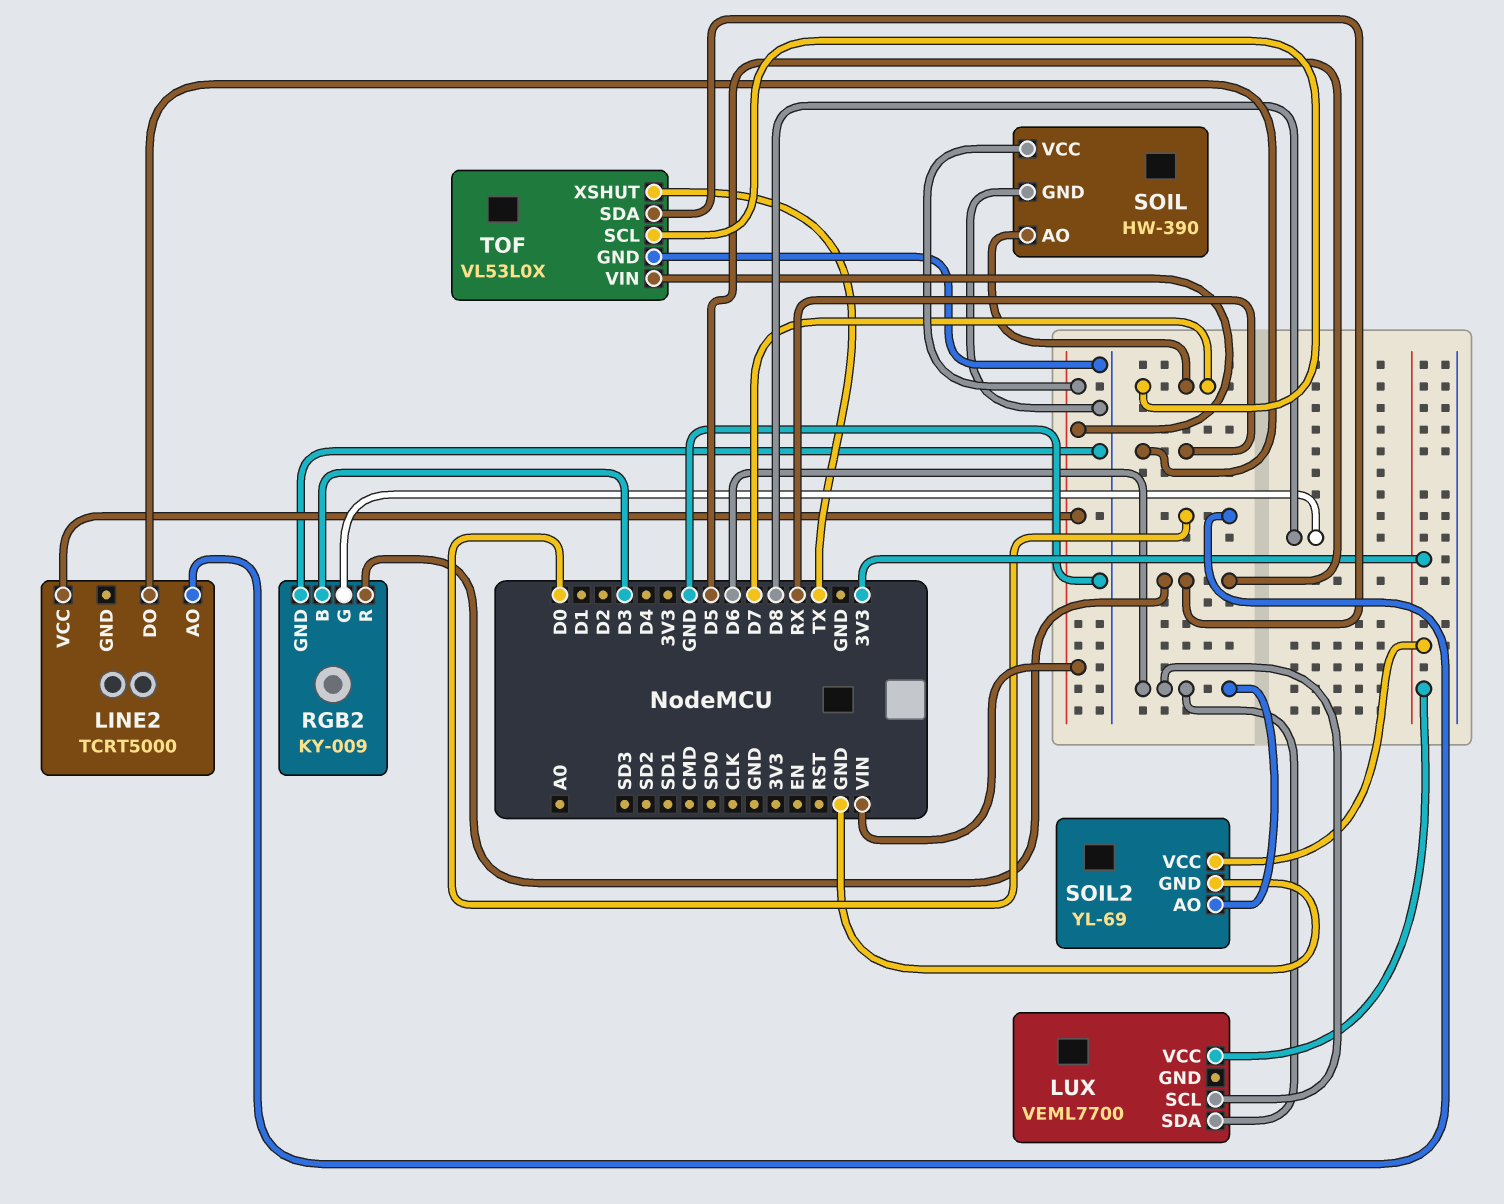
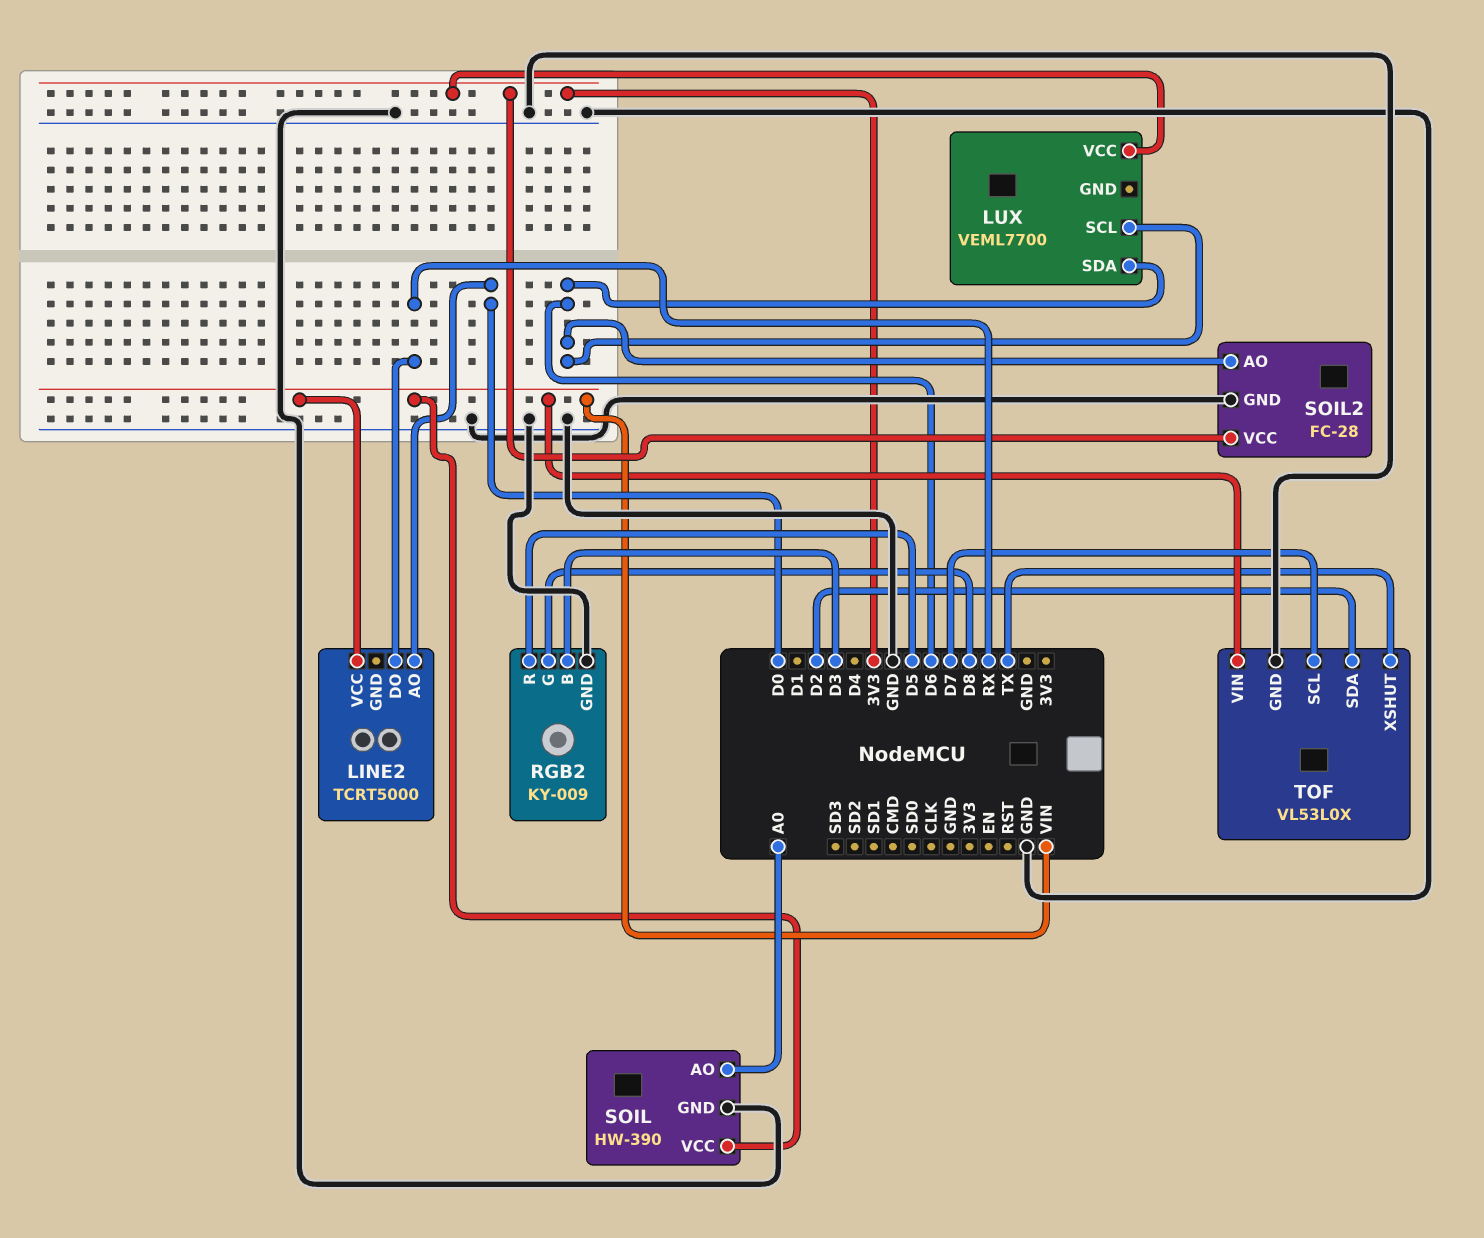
SOIL pin AO: D7 -> A0
SOIL2: YL-69 -> FC-28
TOF pin SDA: D5 -> D2

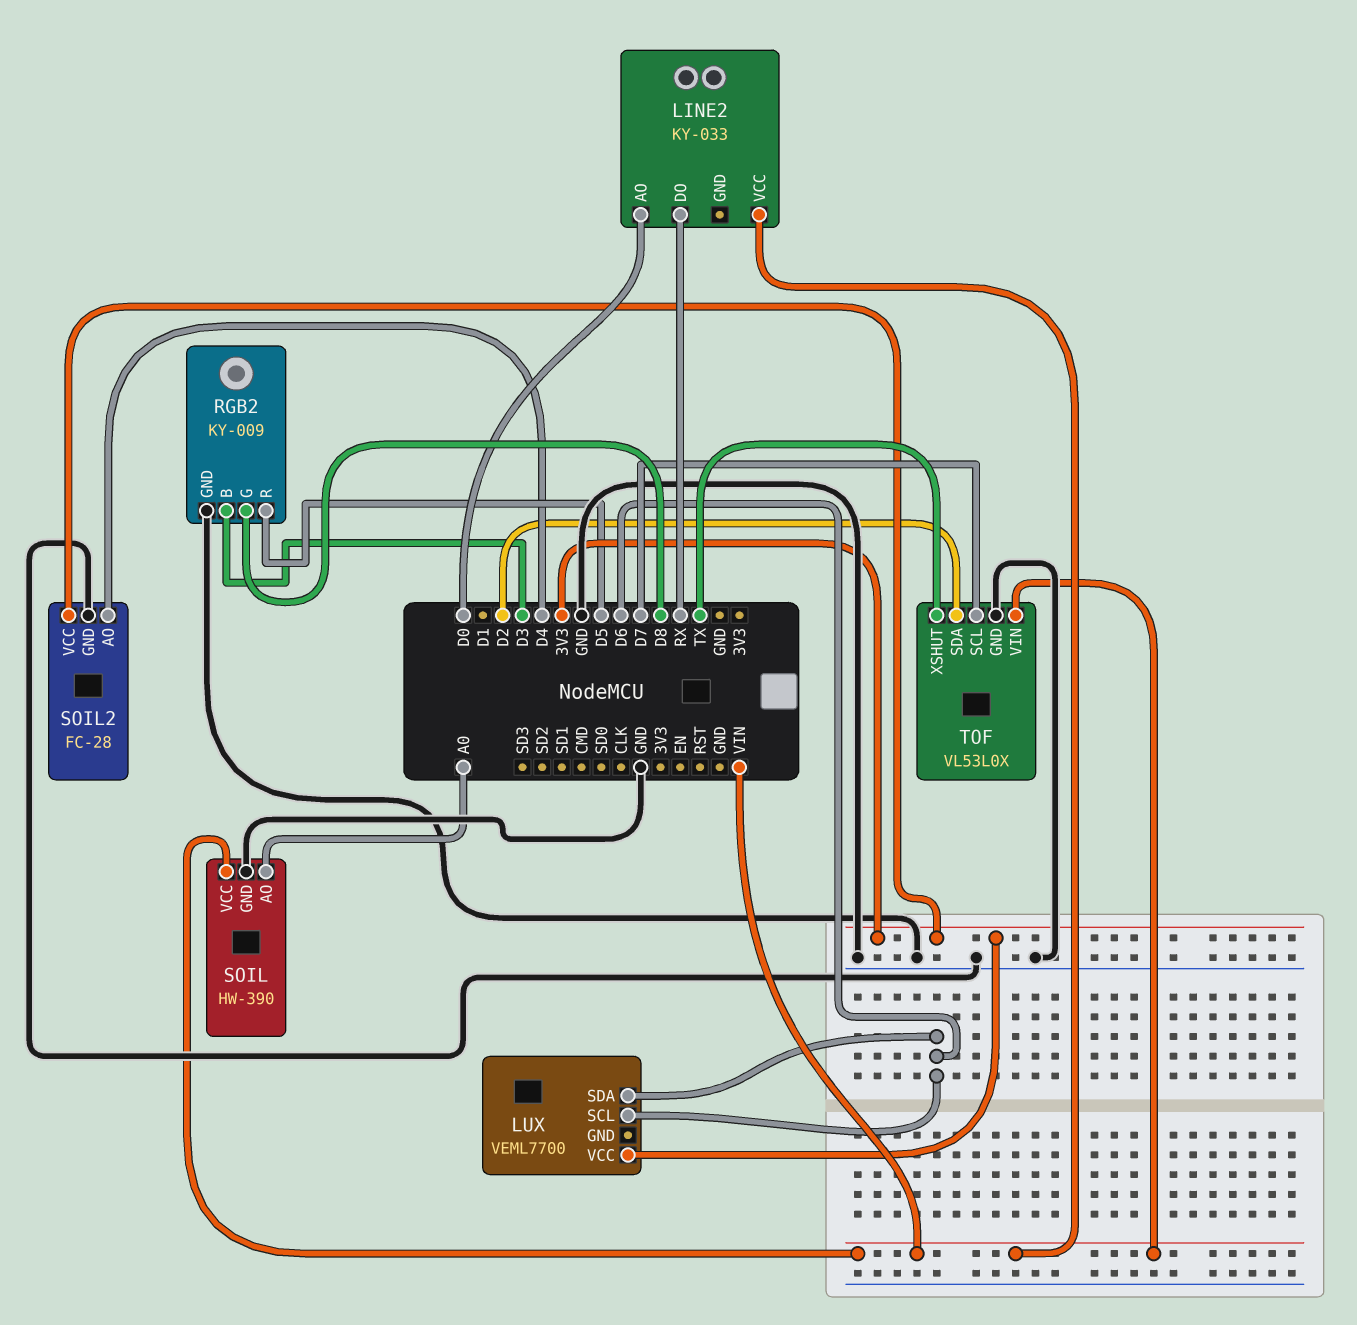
LINE2: TCRT5000 -> KY-033
SOIL2 pin AO: D6 -> D4

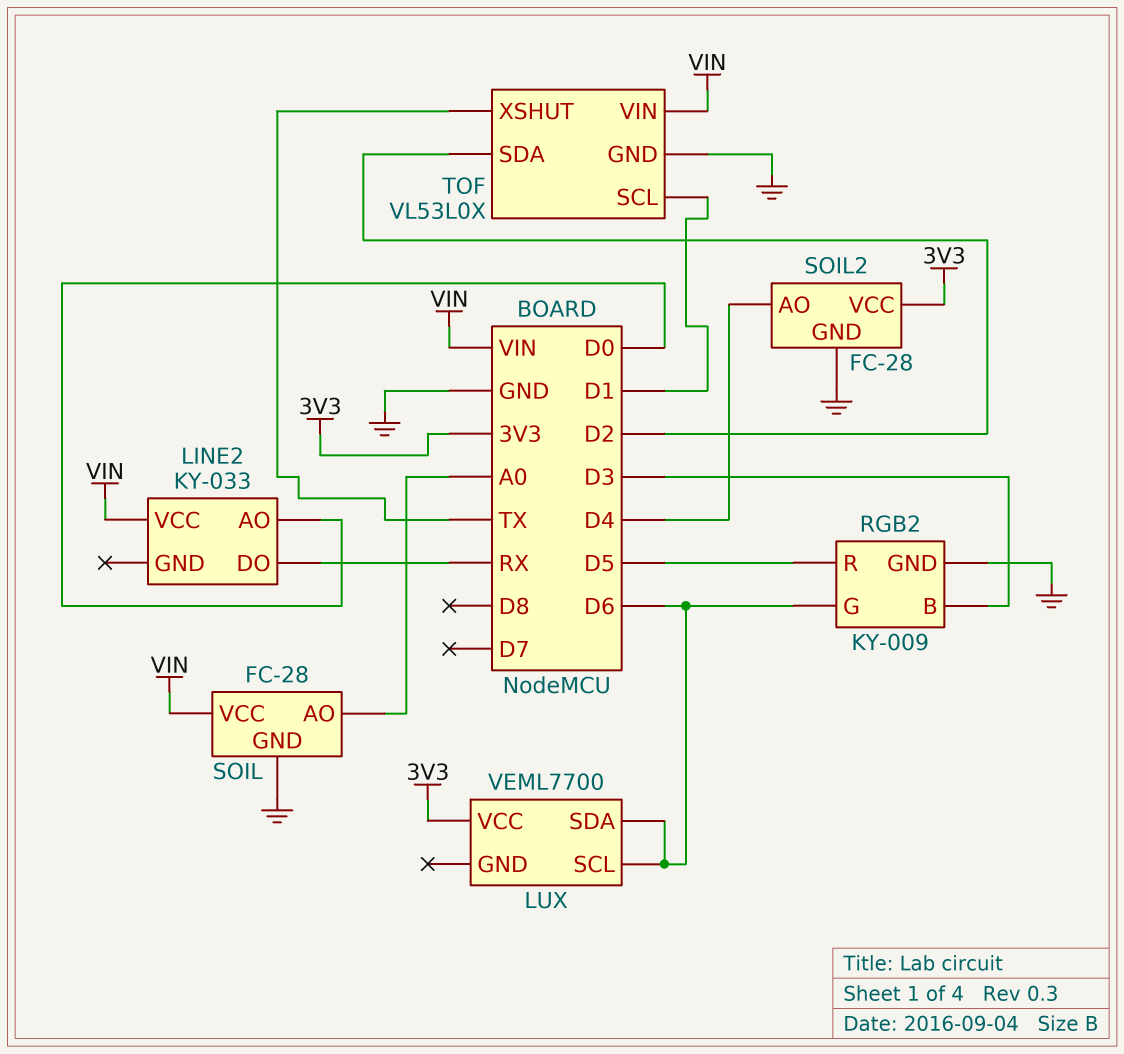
RGB2 pin G: D8 -> D6
SOIL: HW-390 -> FC-28
TOF pin SCL: D7 -> D1

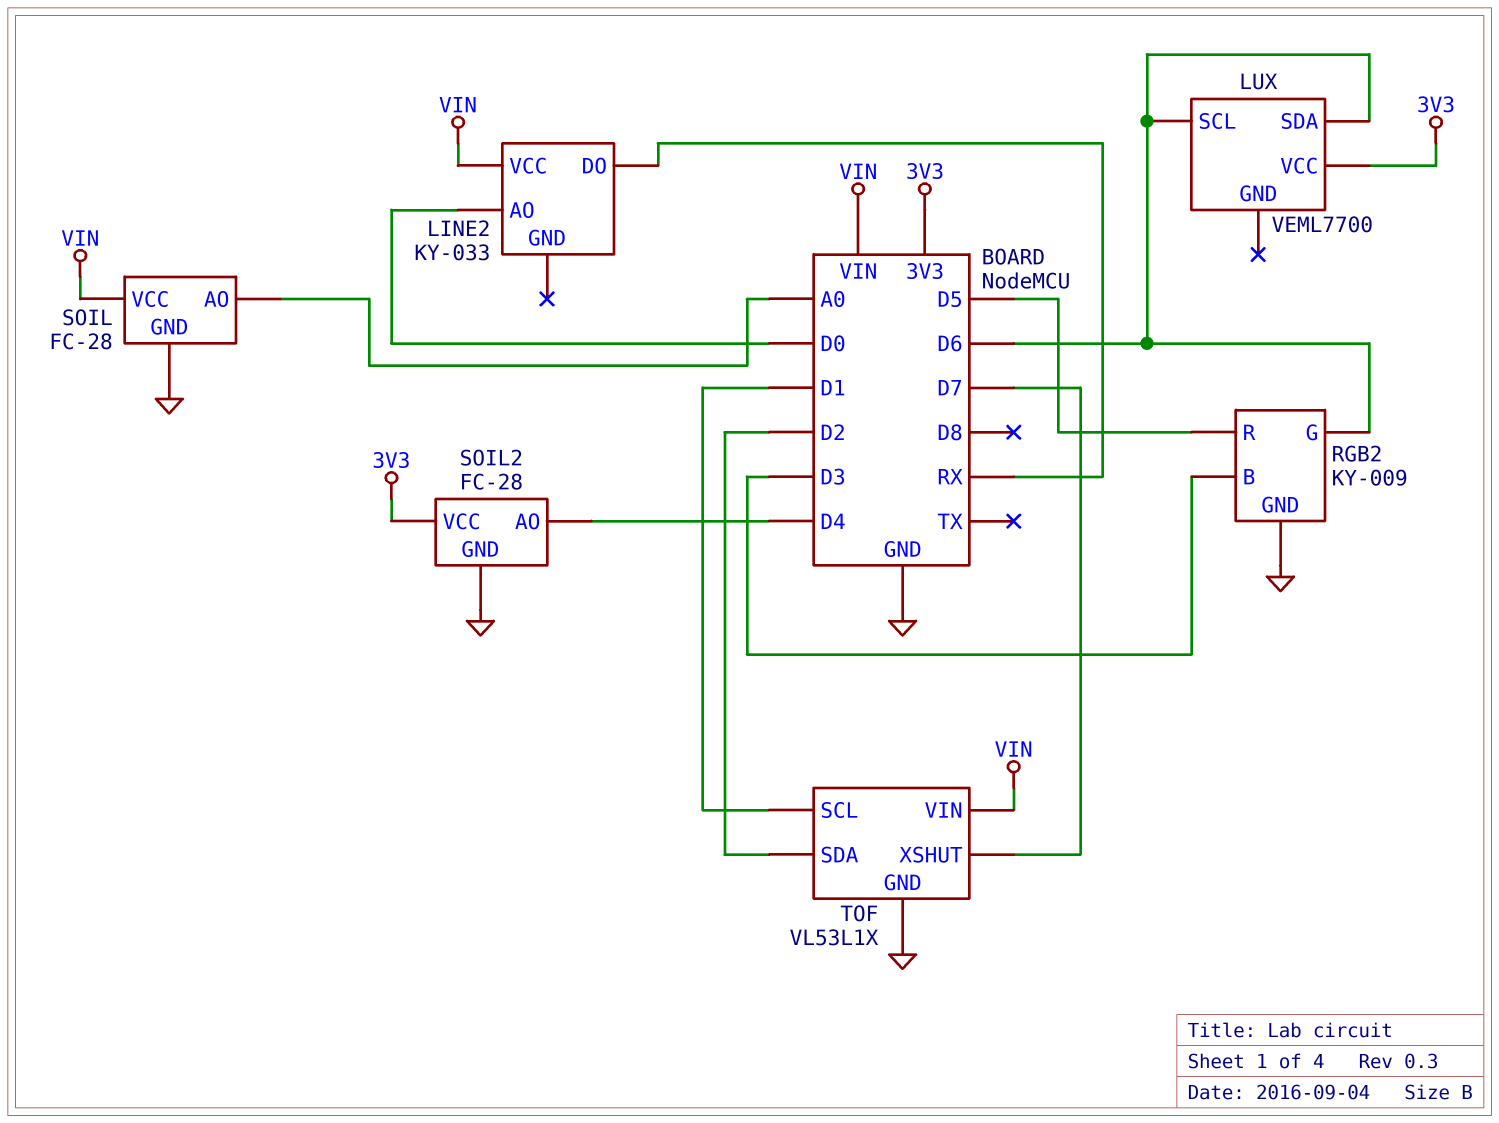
TOF: VL53L0X -> VL53L1X
TOF pin XSHUT: TX -> D7

